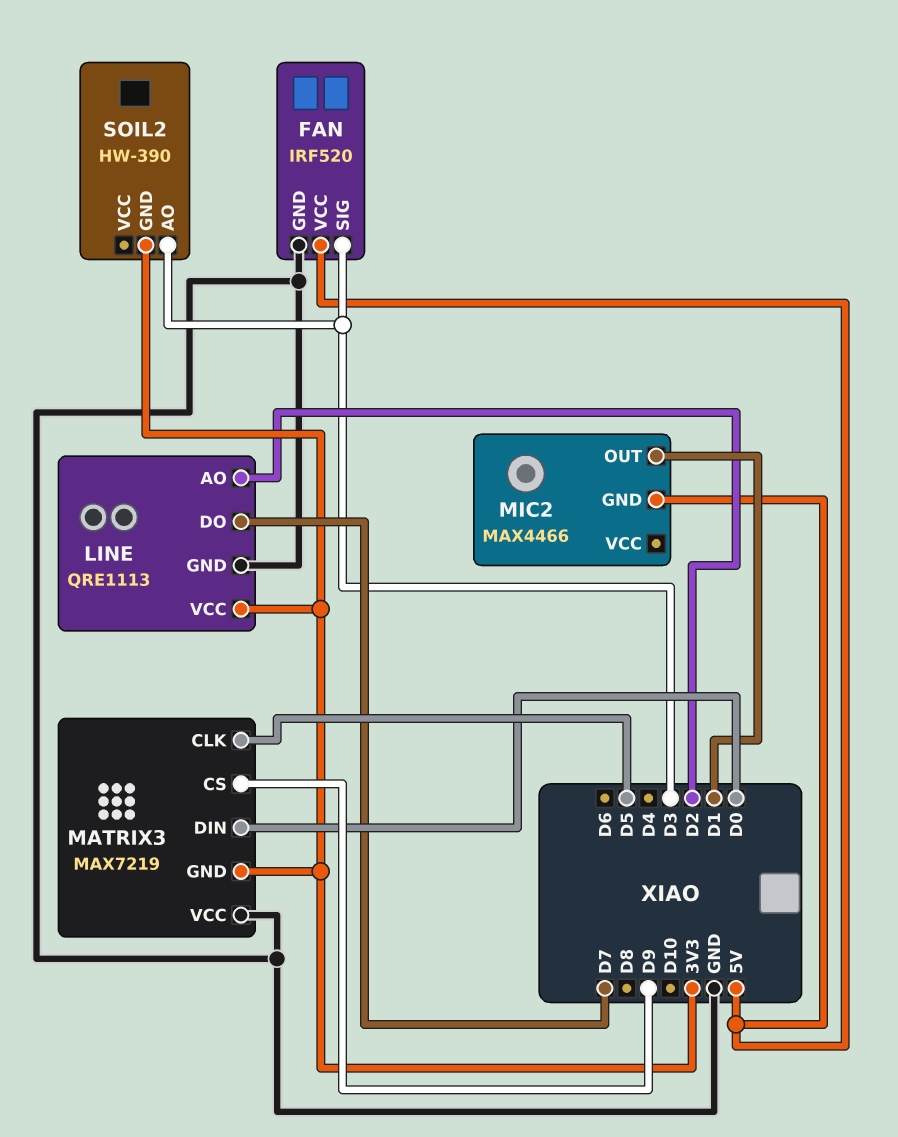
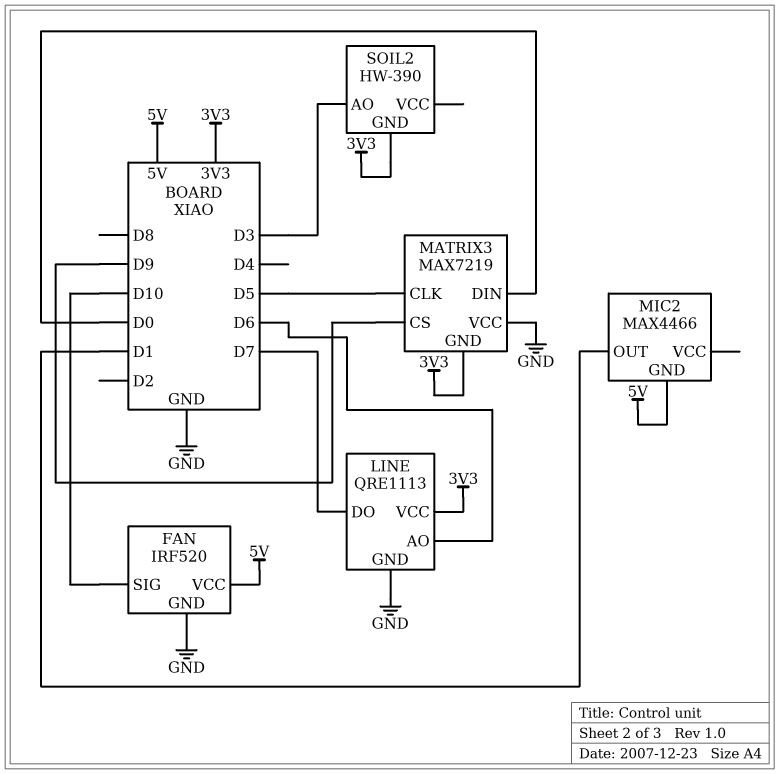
FAN pin SIG: D3 -> D10
LINE pin AO: D2 -> D6

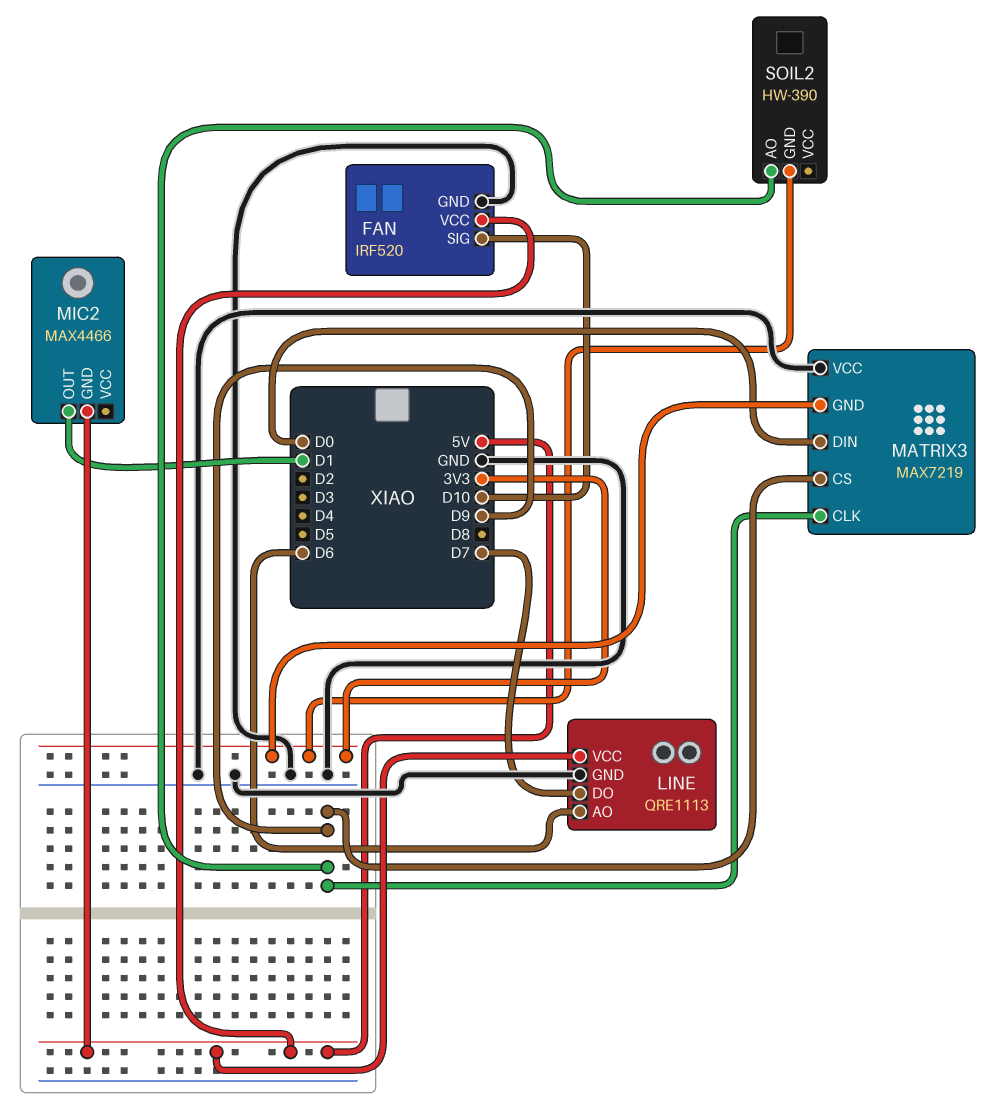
LINE pin VCC: 3V3 -> 5V
MATRIX3 pin CLK: D5 -> D9
SOIL2 pin AO: D3 -> D9

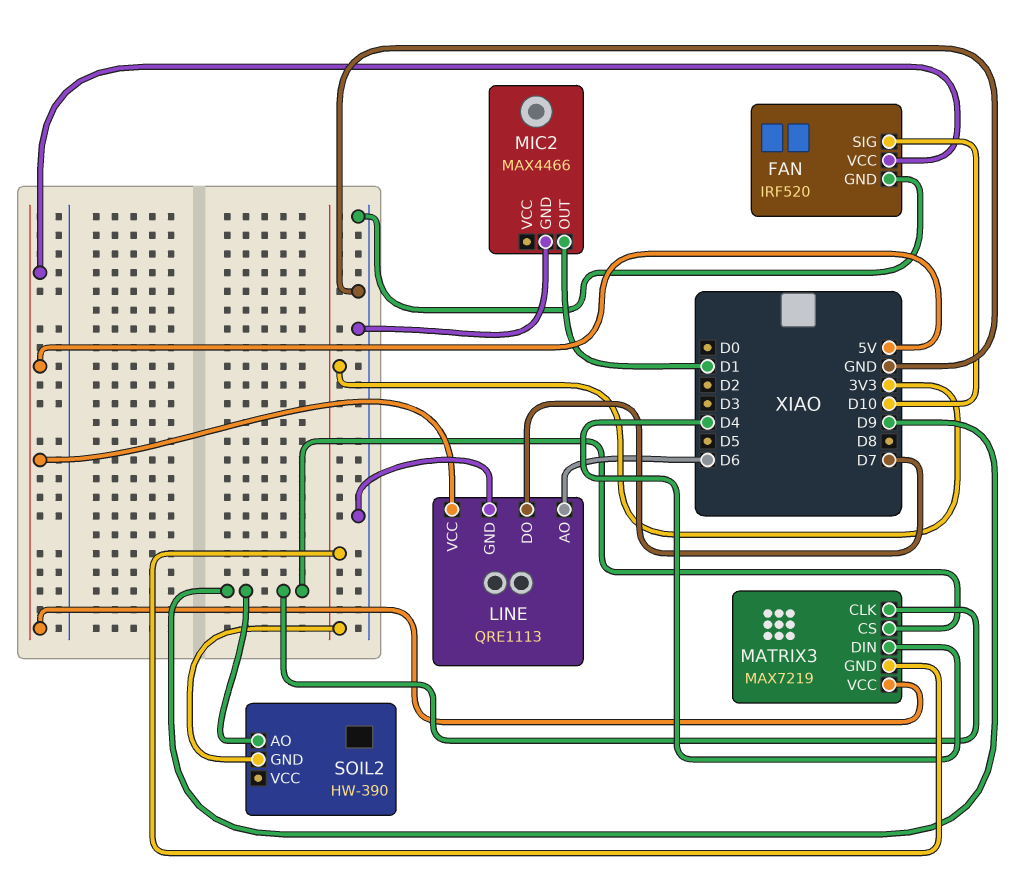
MATRIX3 pin DIN: D0 -> D4
MATRIX3 pin VCC: GND -> 5V
MIC2 pin GND: 5V -> GND

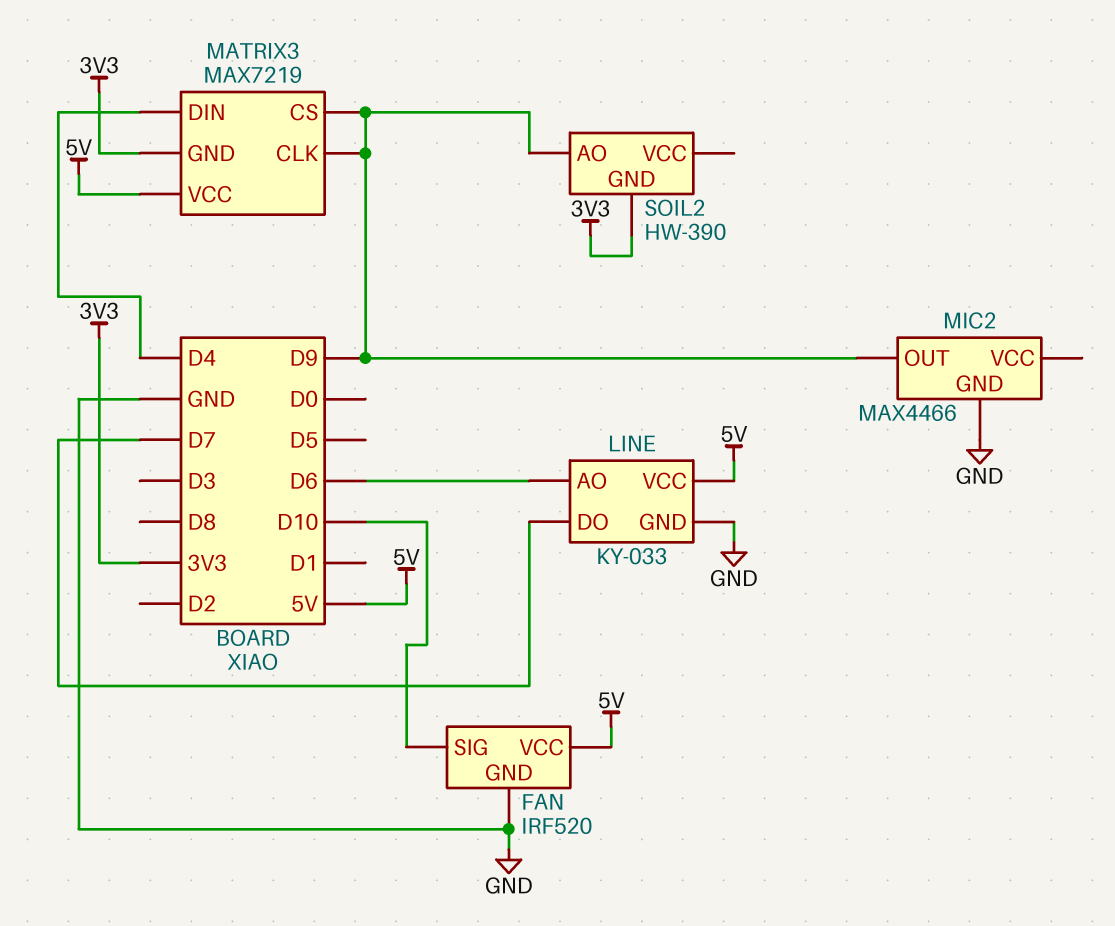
LINE: QRE1113 -> KY-033
MIC2 pin OUT: D1 -> D9

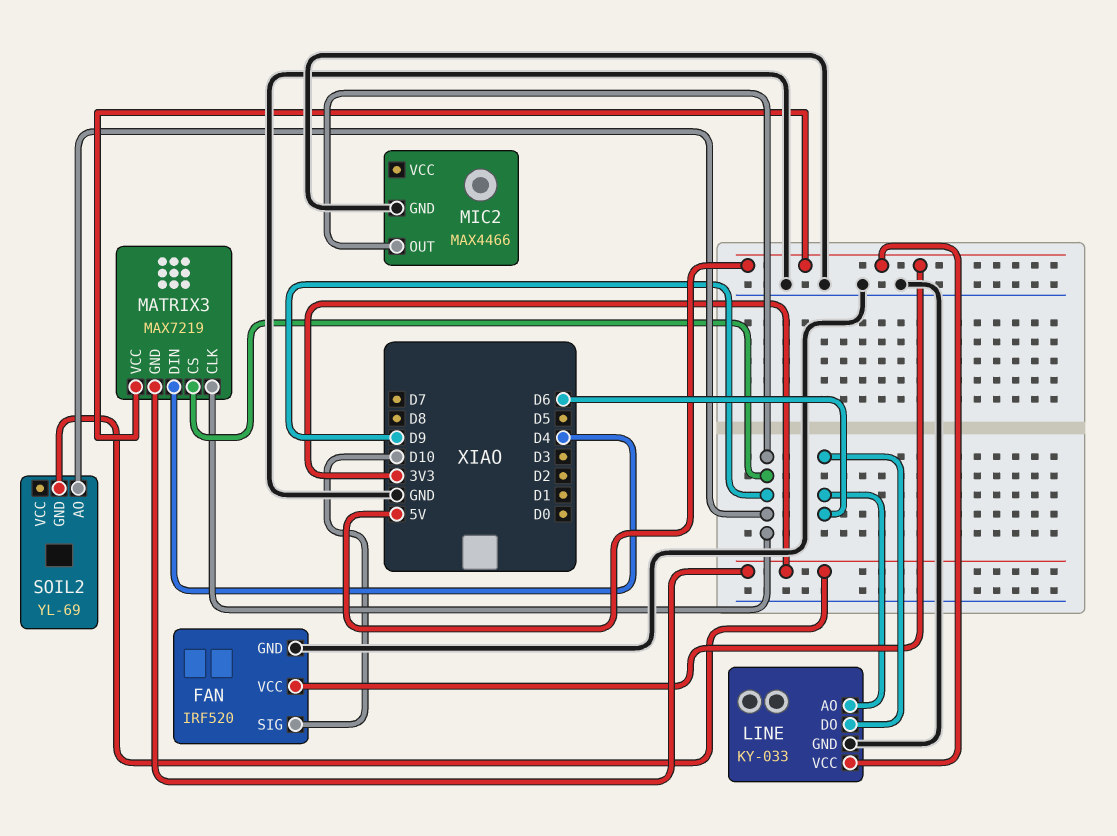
LINE pin DO: D7 -> D6
SOIL2: HW-390 -> YL-69

